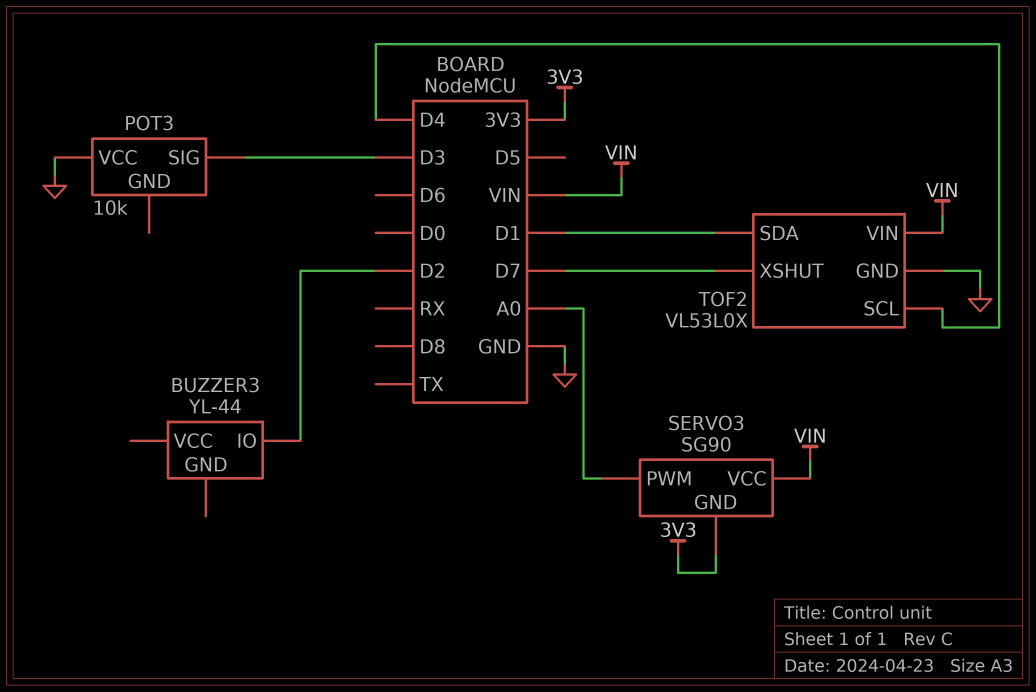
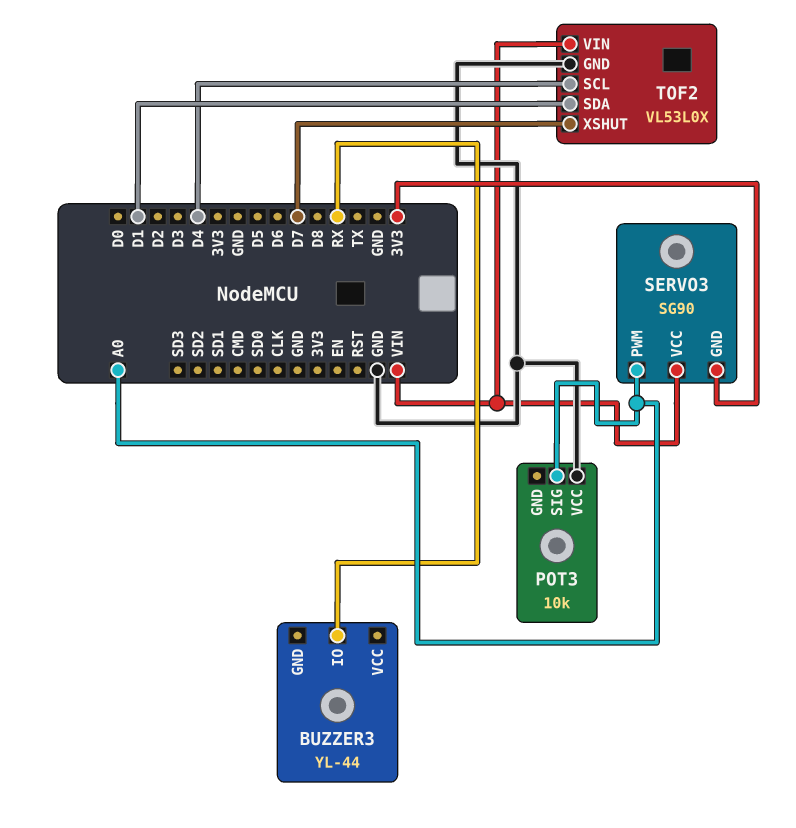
BUZZER3 pin IO: D2 -> RX
POT3 pin SIG: D3 -> A0

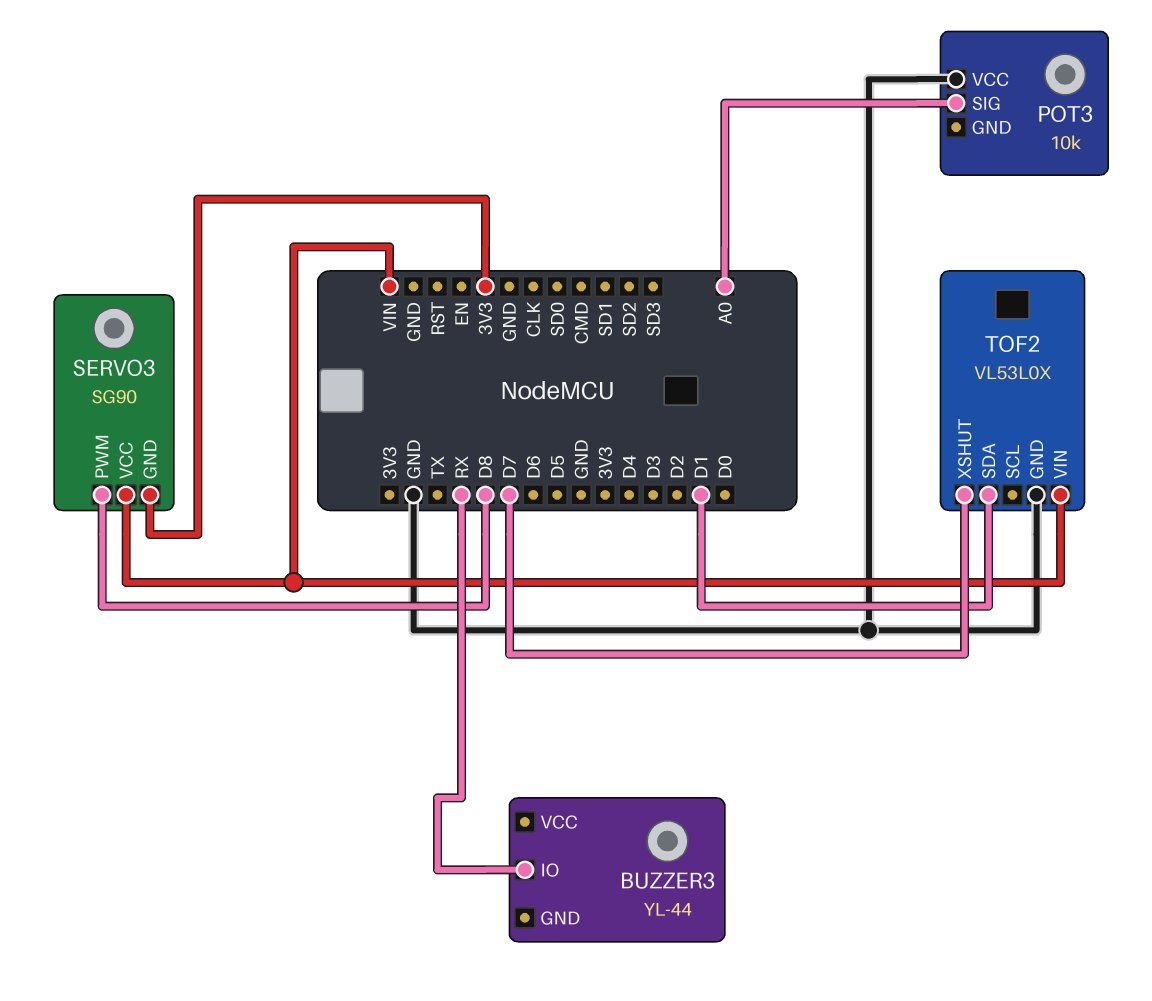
SERVO3 pin PWM: A0 -> D8
TOF2 pin SCL: D4 -> none

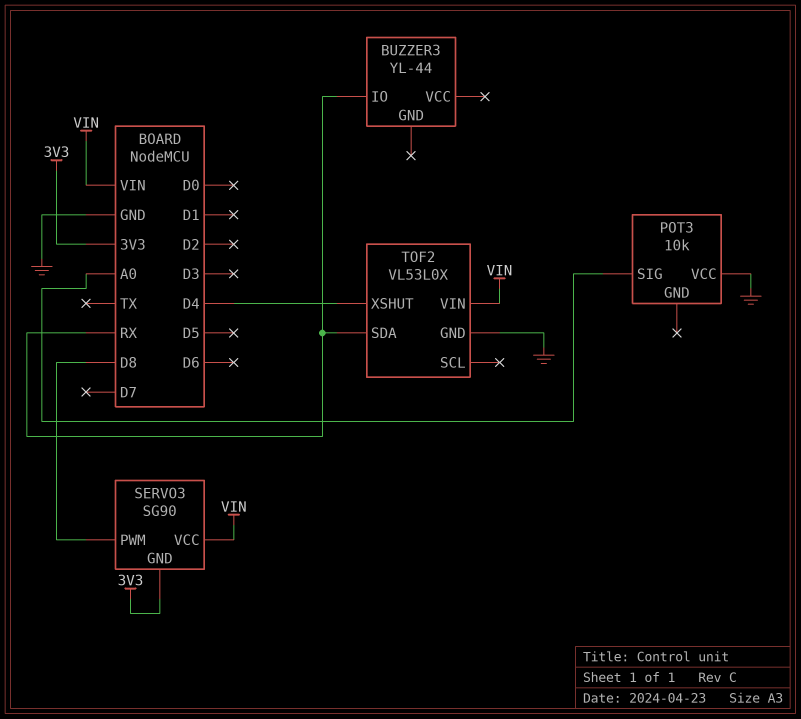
TOF2 pin SDA: D1 -> RX
TOF2 pin XSHUT: D7 -> D4

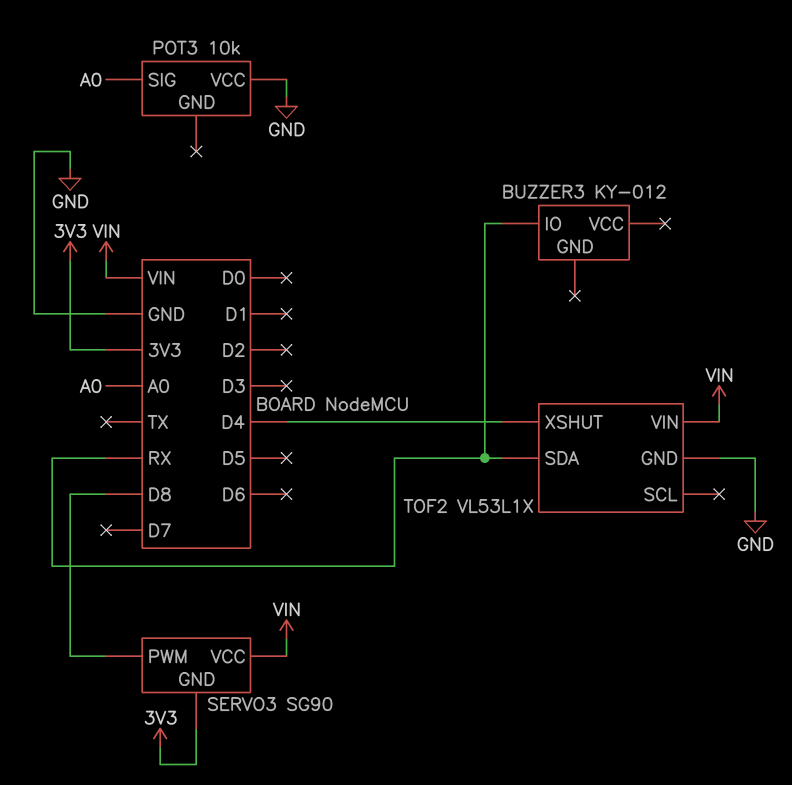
BUZZER3: YL-44 -> KY-012
TOF2: VL53L0X -> VL53L1X

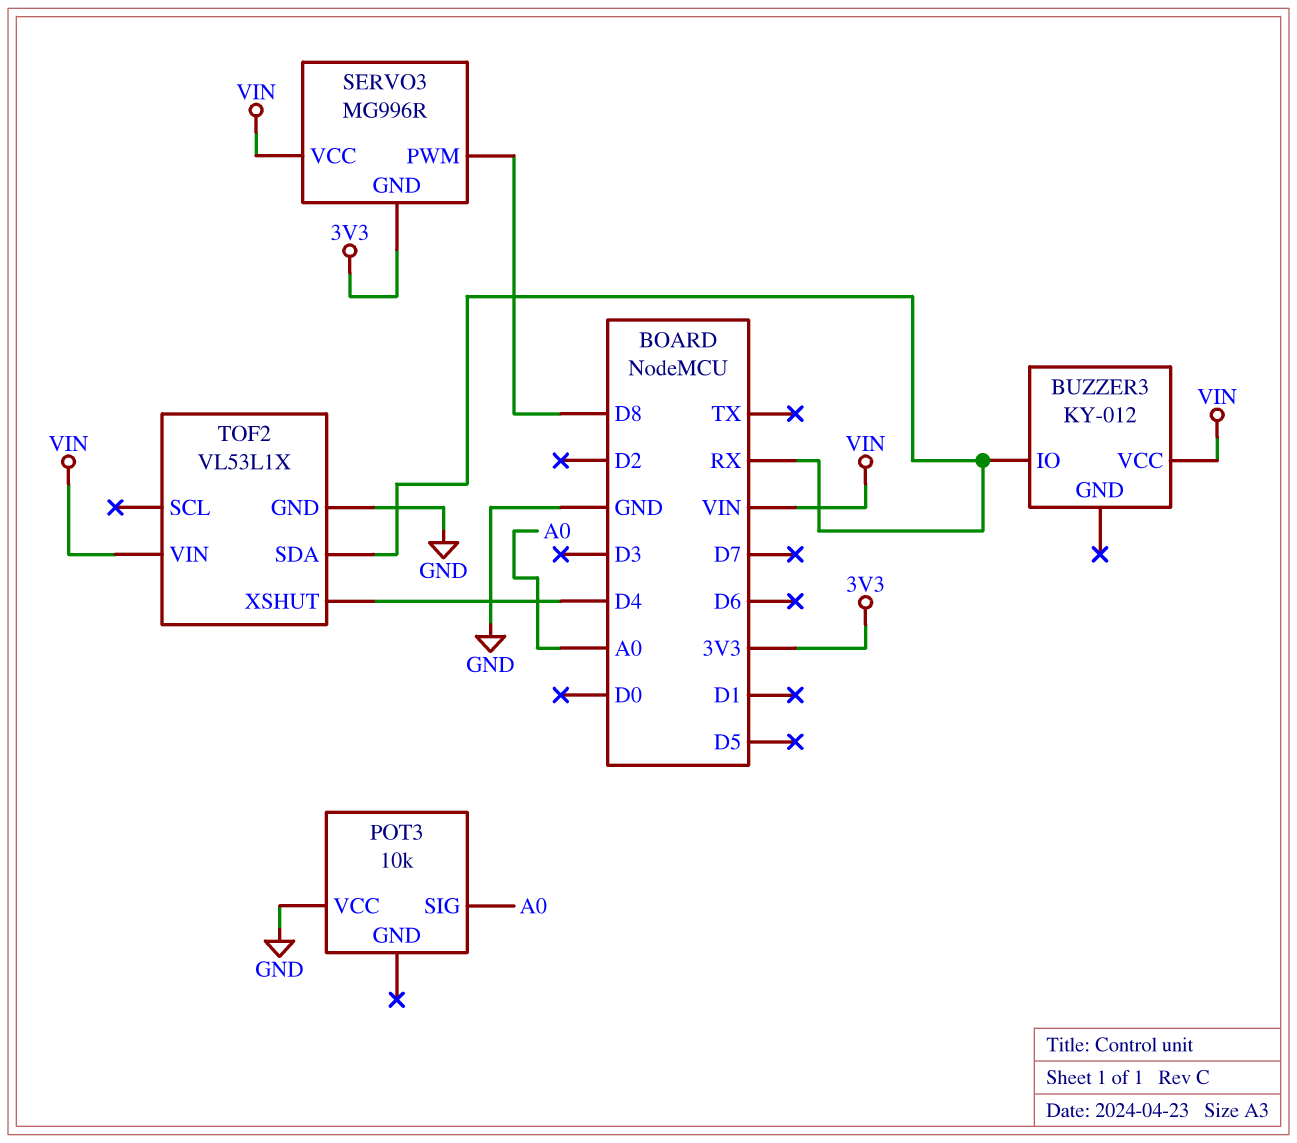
BUZZER3 pin VCC: none -> VIN
SERVO3: SG90 -> MG996R

